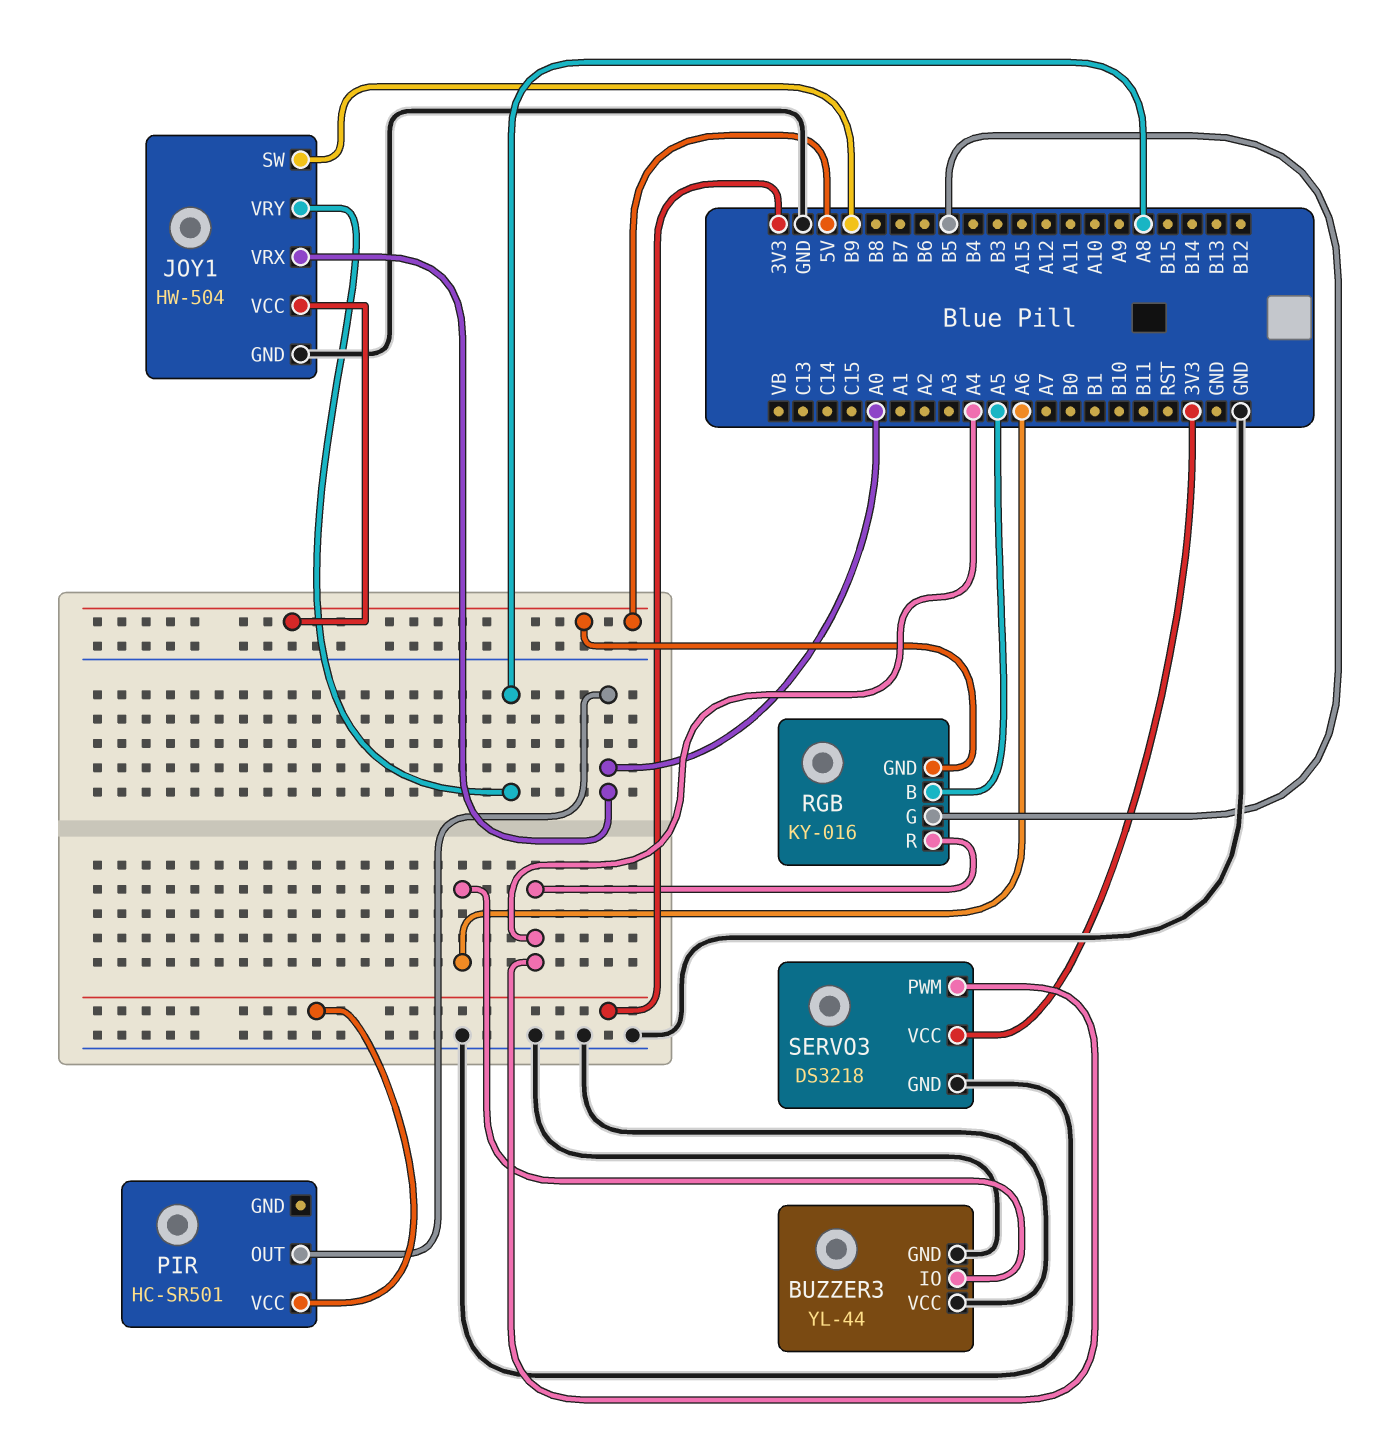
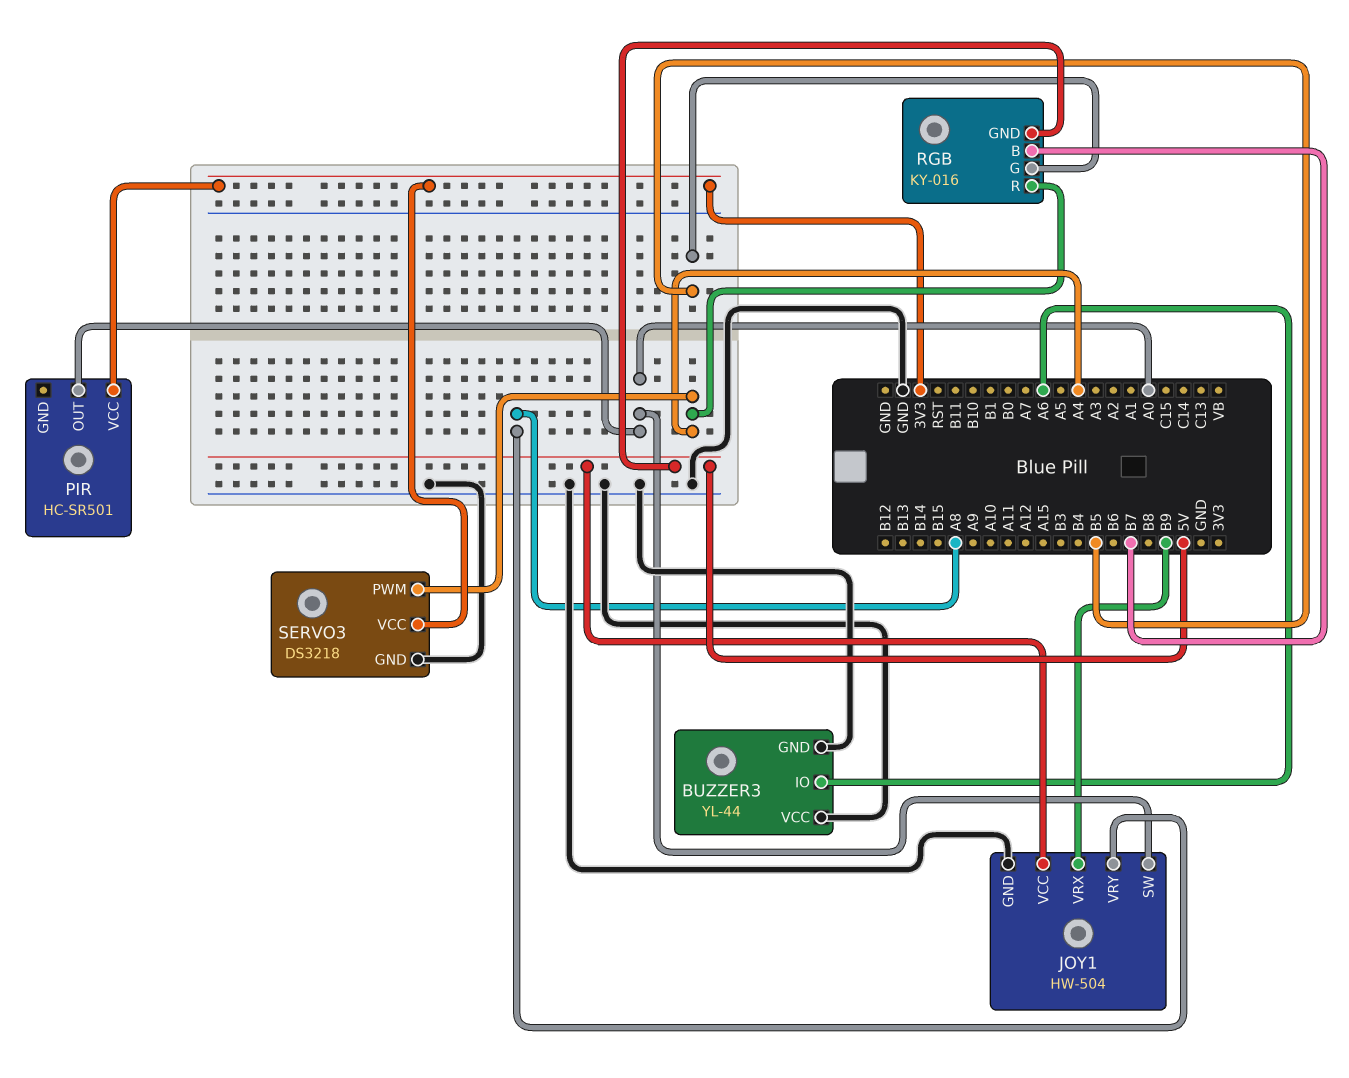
JOY1 pin SW: B9 -> A0
JOY1 pin VRX: A0 -> B9
RGB pin B: A5 -> B7

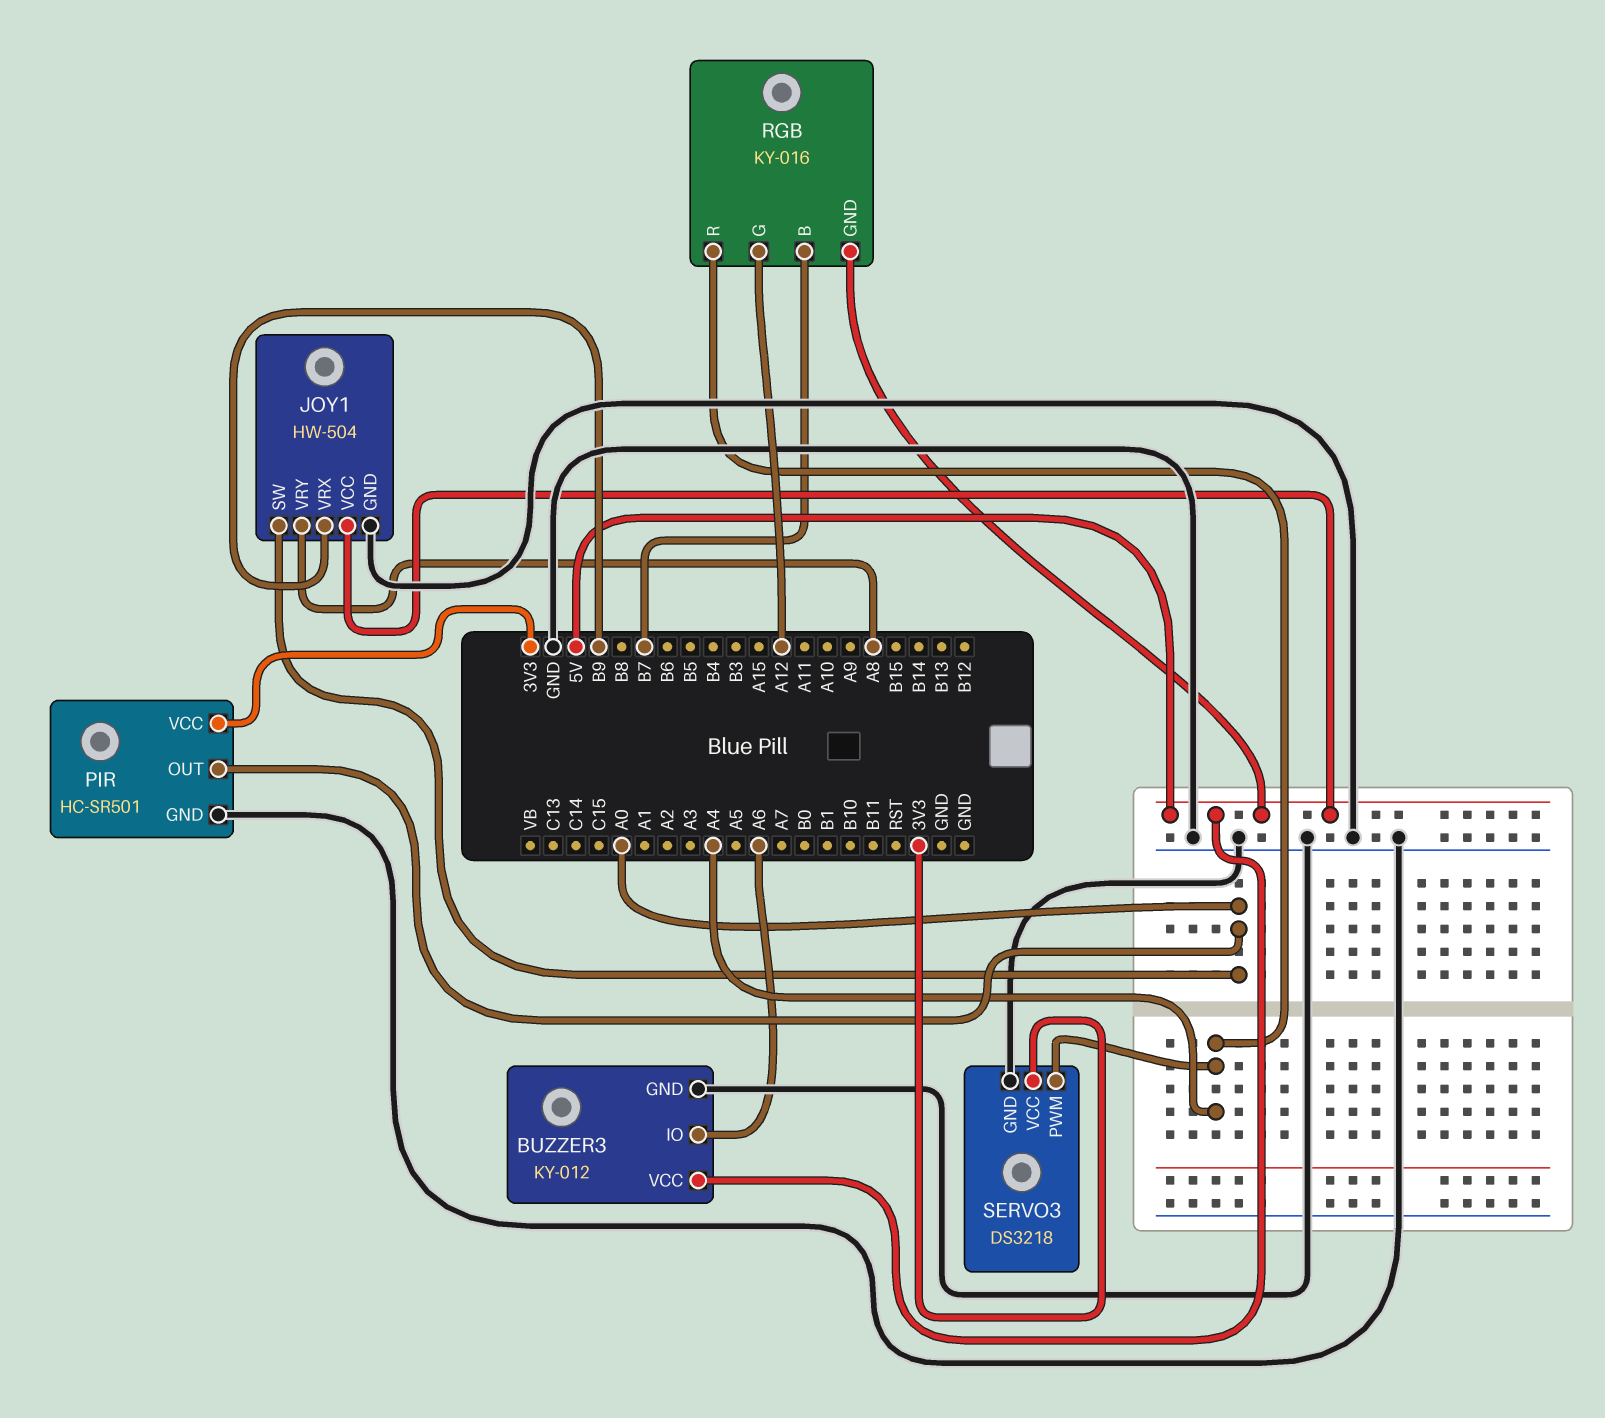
BUZZER3: YL-44 -> KY-012
BUZZER3 pin VCC: GND -> 5V
PIR pin GND: none -> GND
RGB pin G: B5 -> A12

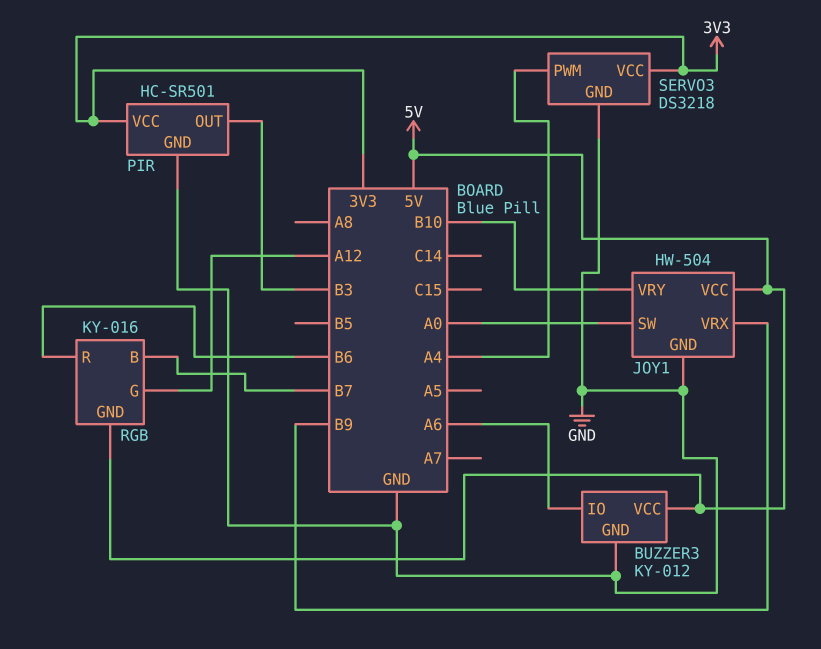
JOY1 pin VRY: A8 -> B10
PIR pin OUT: A0 -> B3
RGB pin R: A4 -> B6

